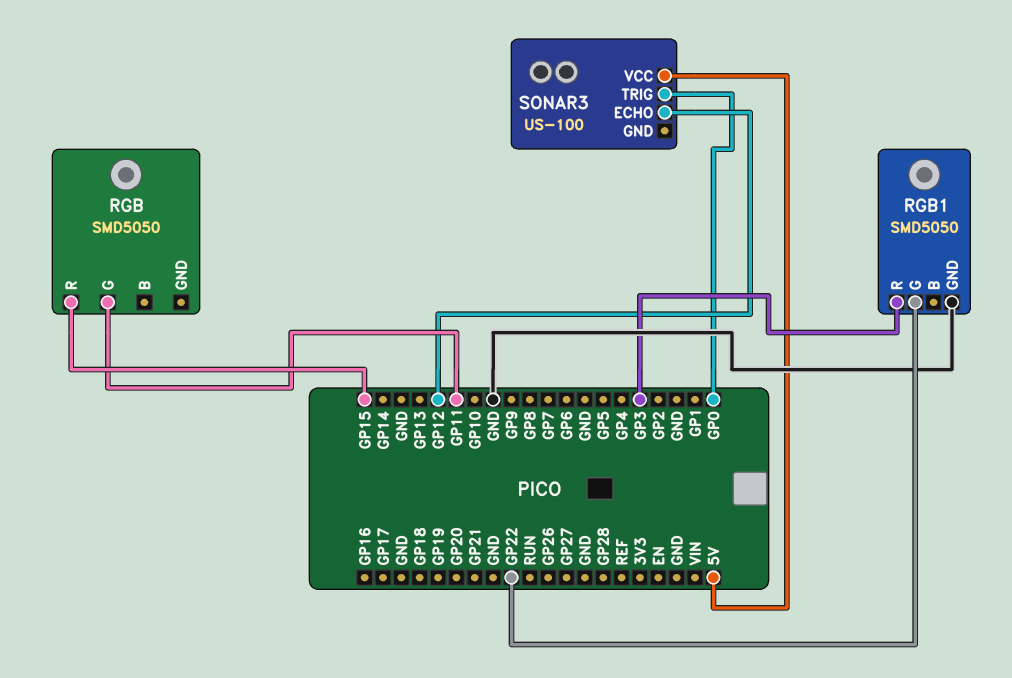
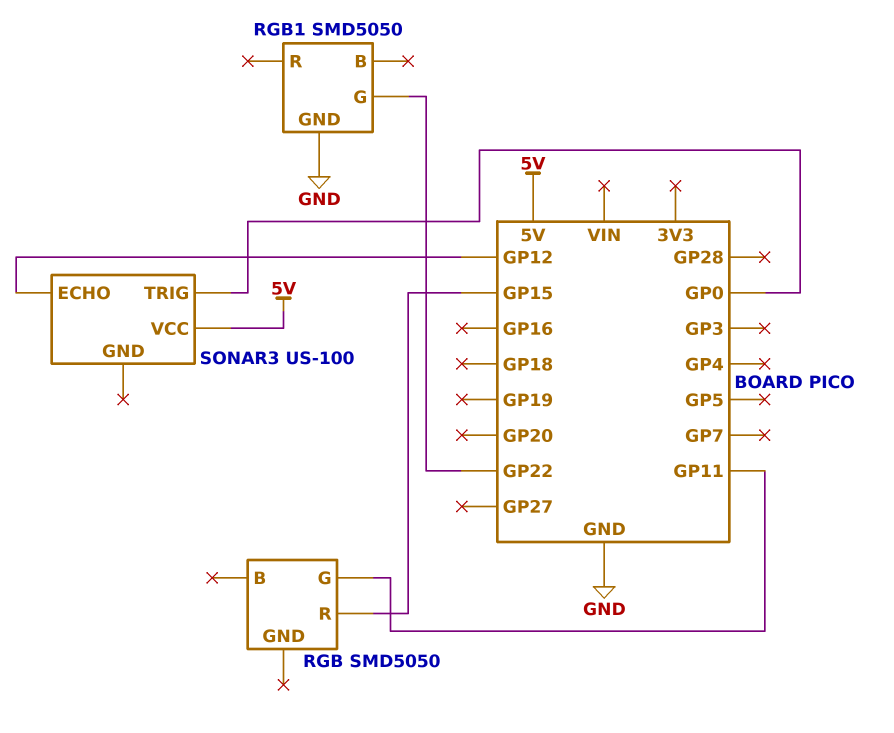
RGB1 pin R: GP3 -> none

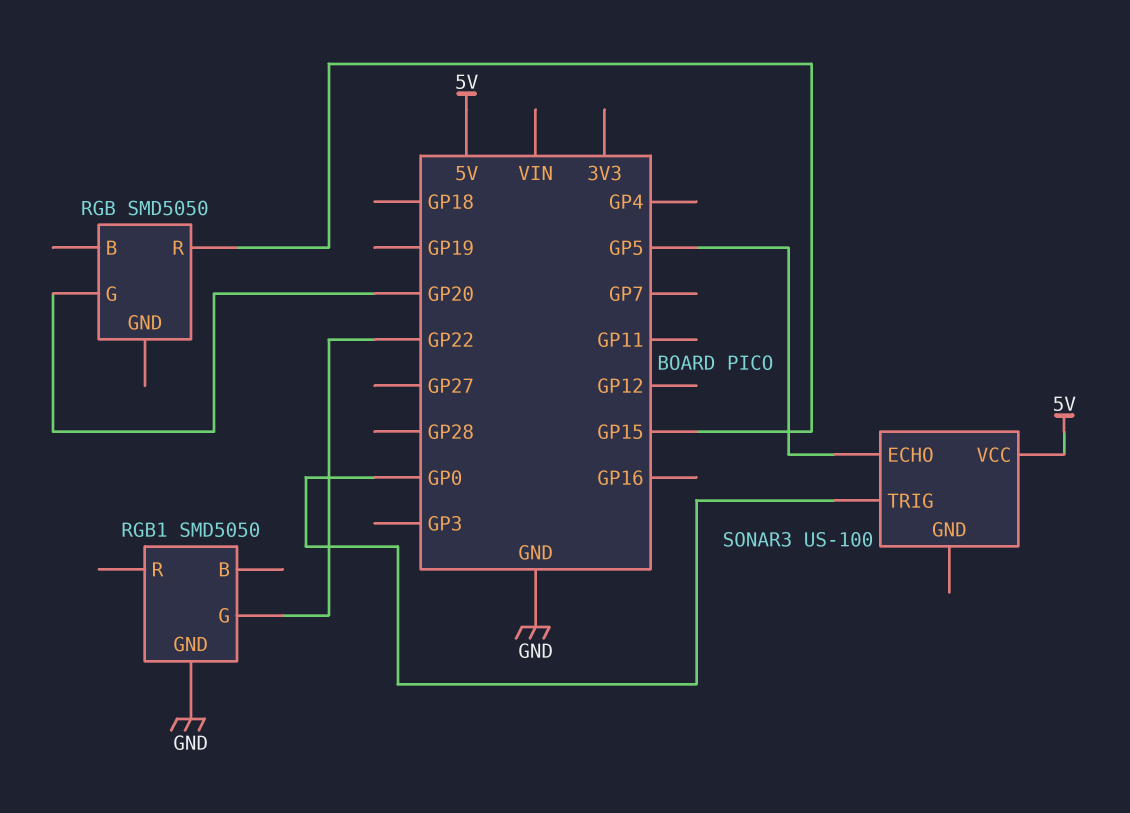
RGB pin G: GP11 -> GP20
SONAR3 pin ECHO: GP12 -> GP5

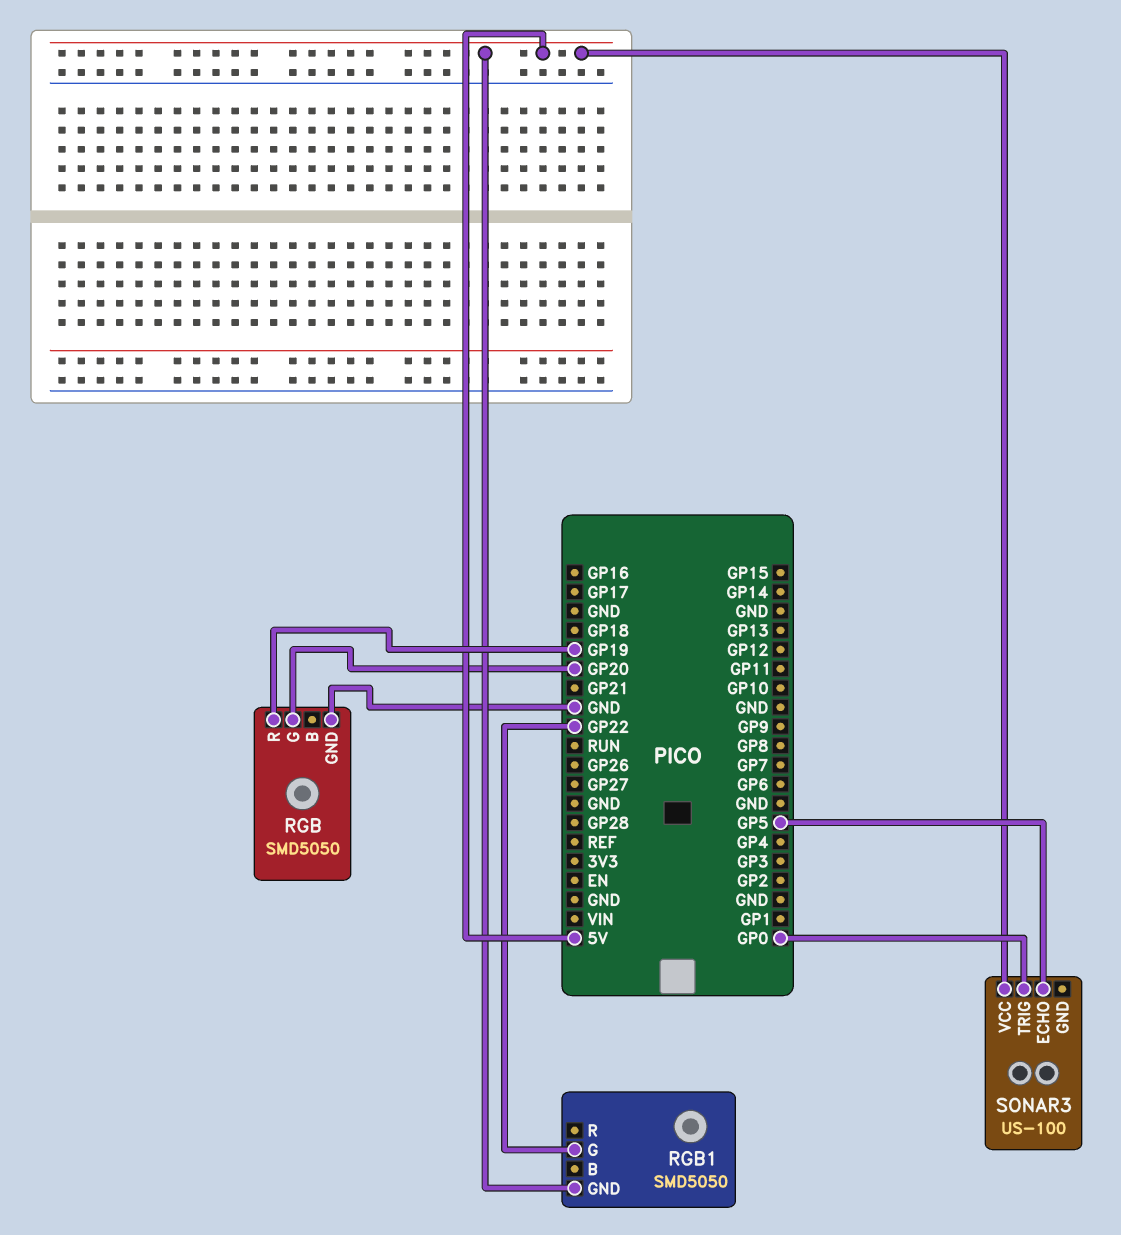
RGB pin GND: none -> GND
RGB pin R: GP15 -> GP19
RGB1 pin GND: GND -> 5V

